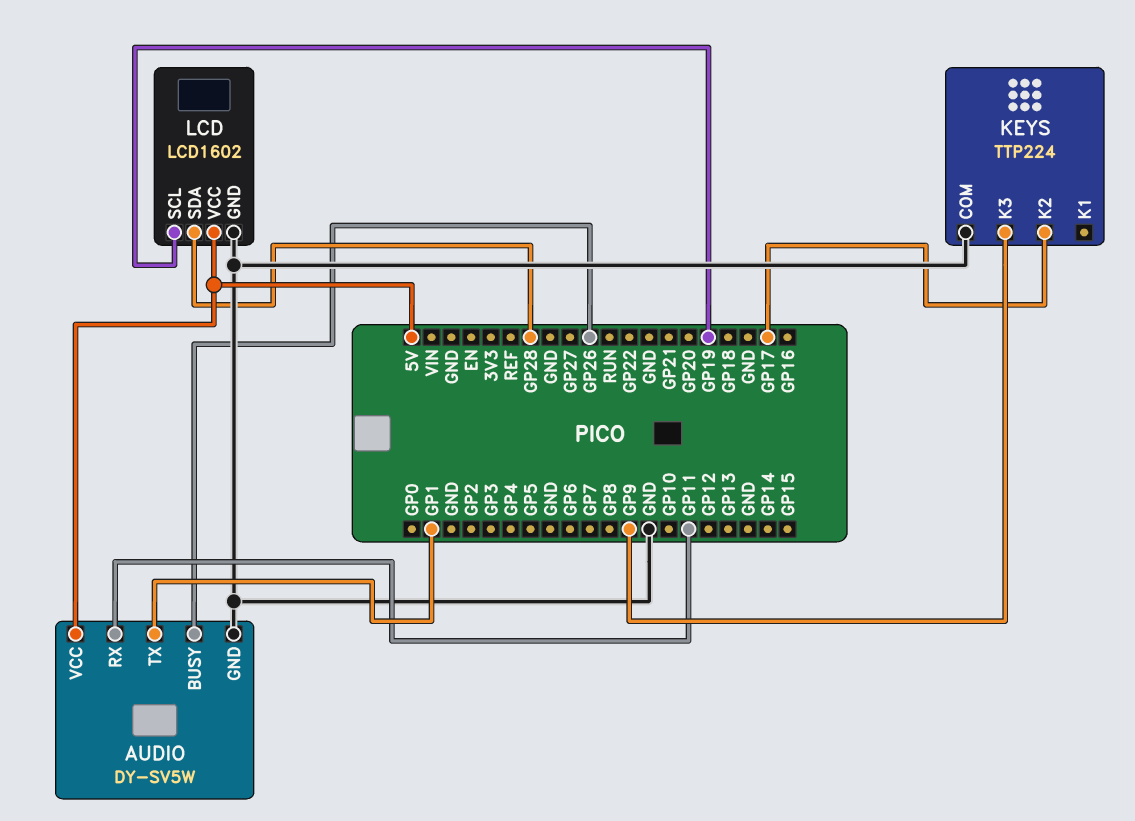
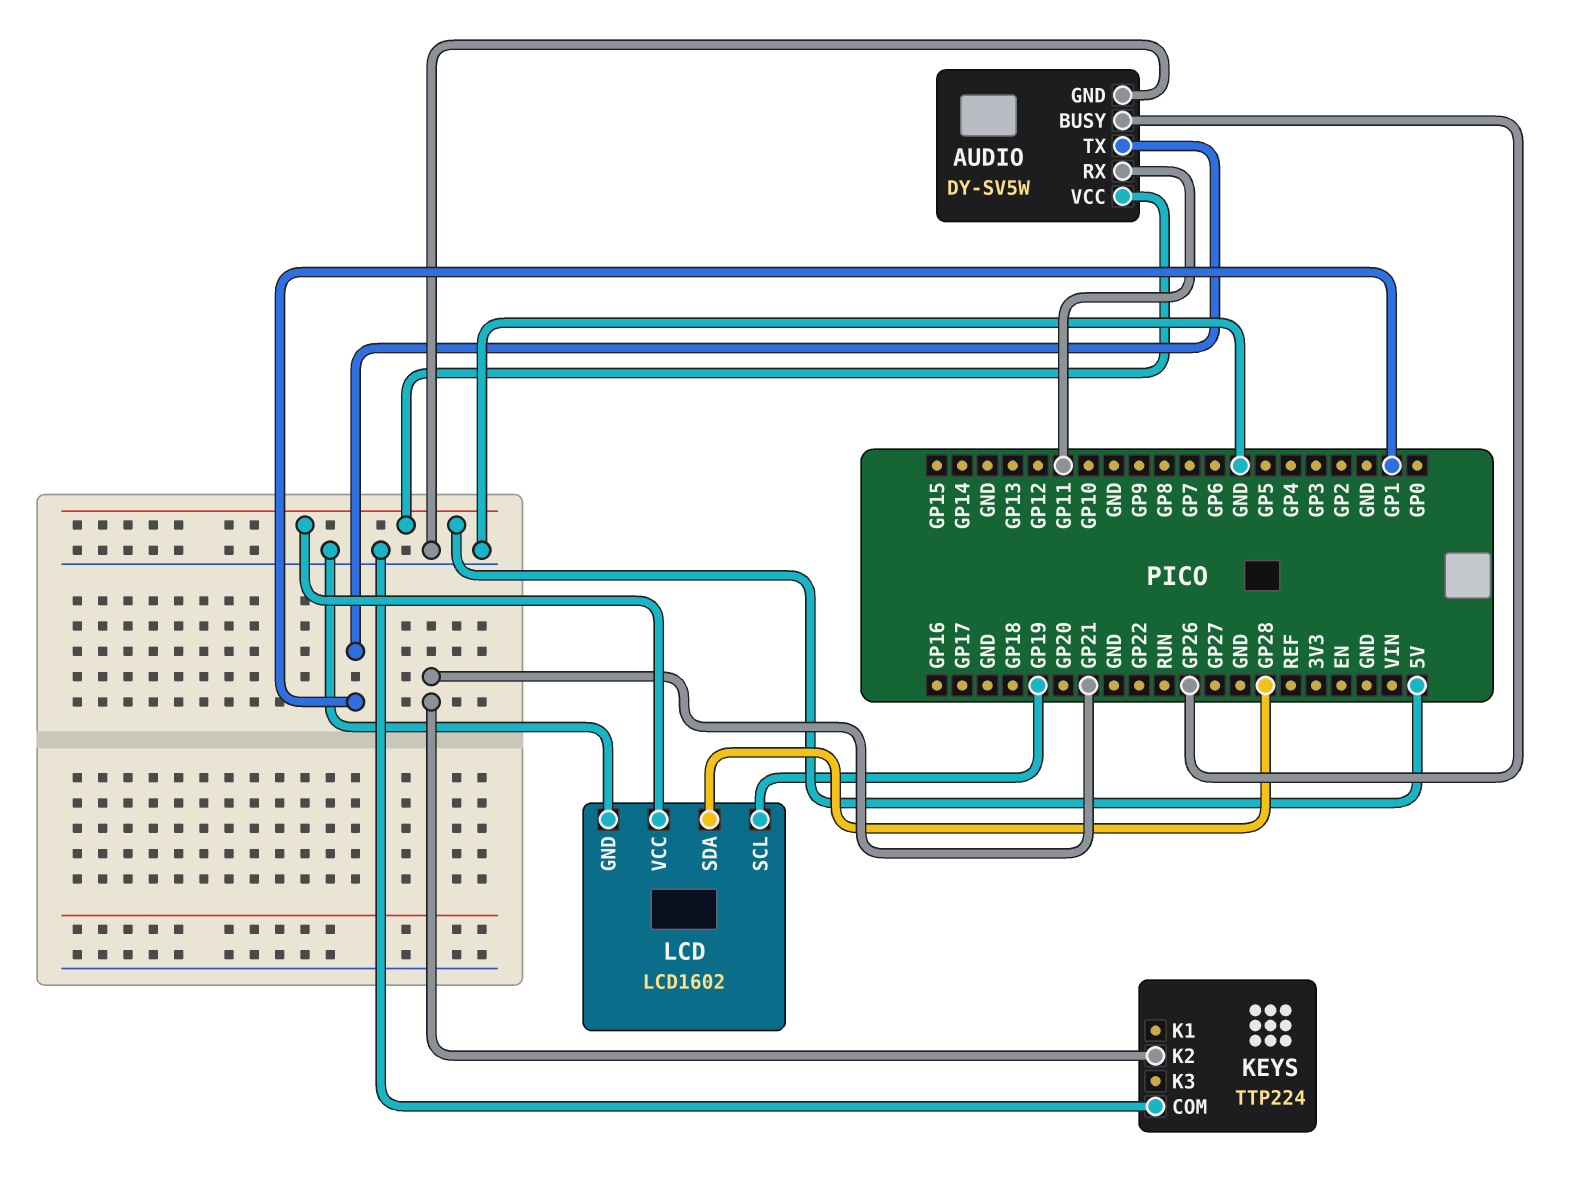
KEYS pin K2: GP17 -> GP21
KEYS pin K3: GP9 -> none

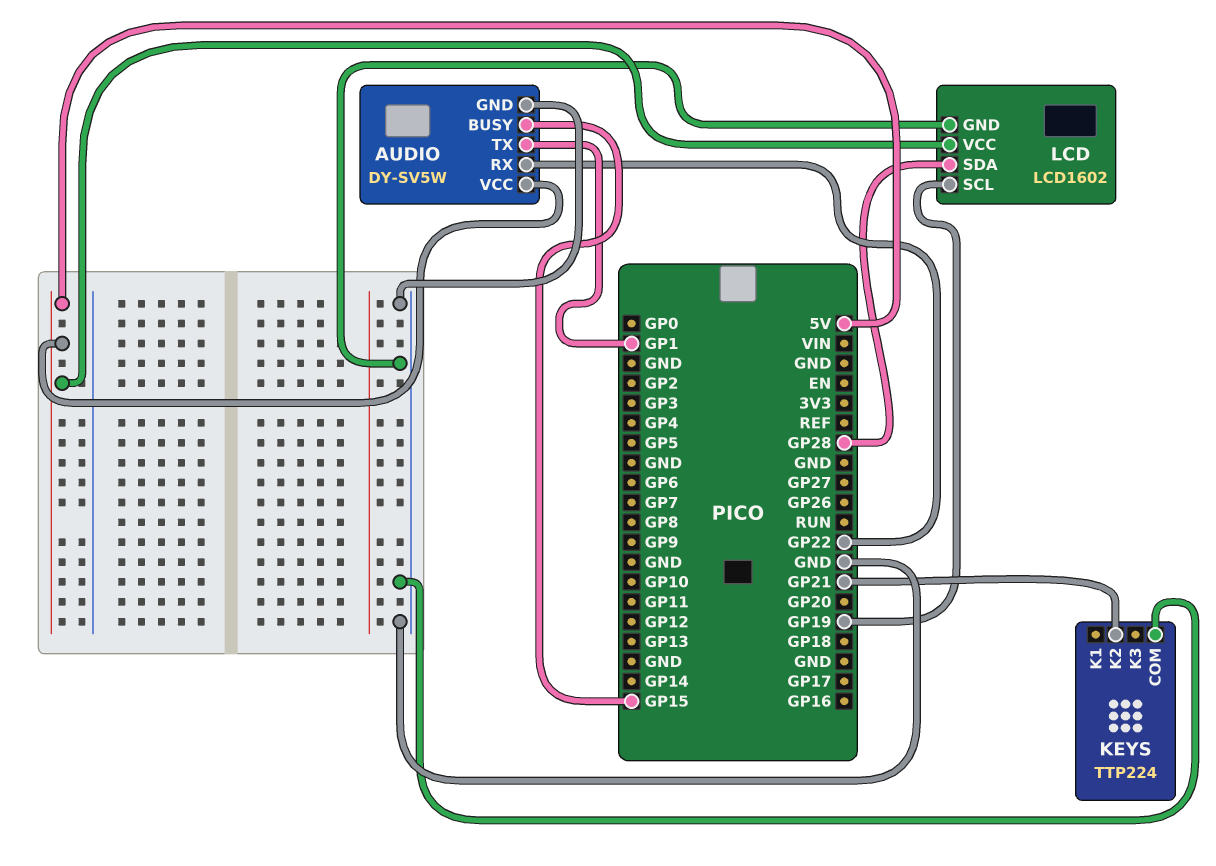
AUDIO pin BUSY: GP26 -> GP15
AUDIO pin RX: GP11 -> GP22

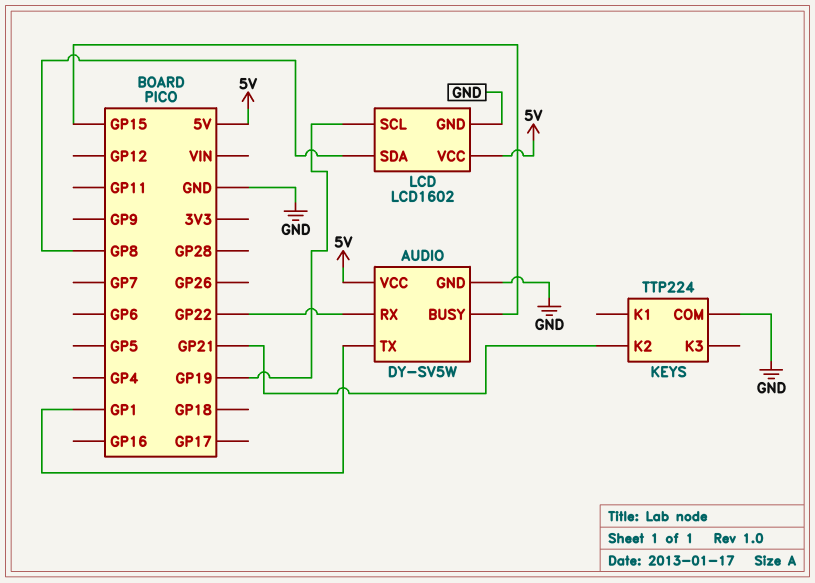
LCD pin SDA: GP28 -> GP8

